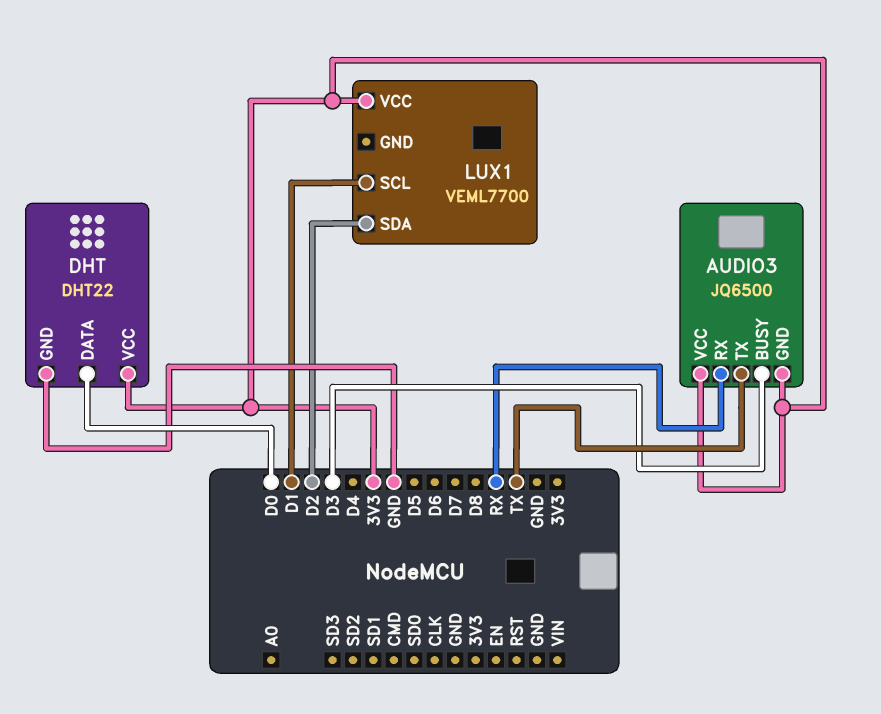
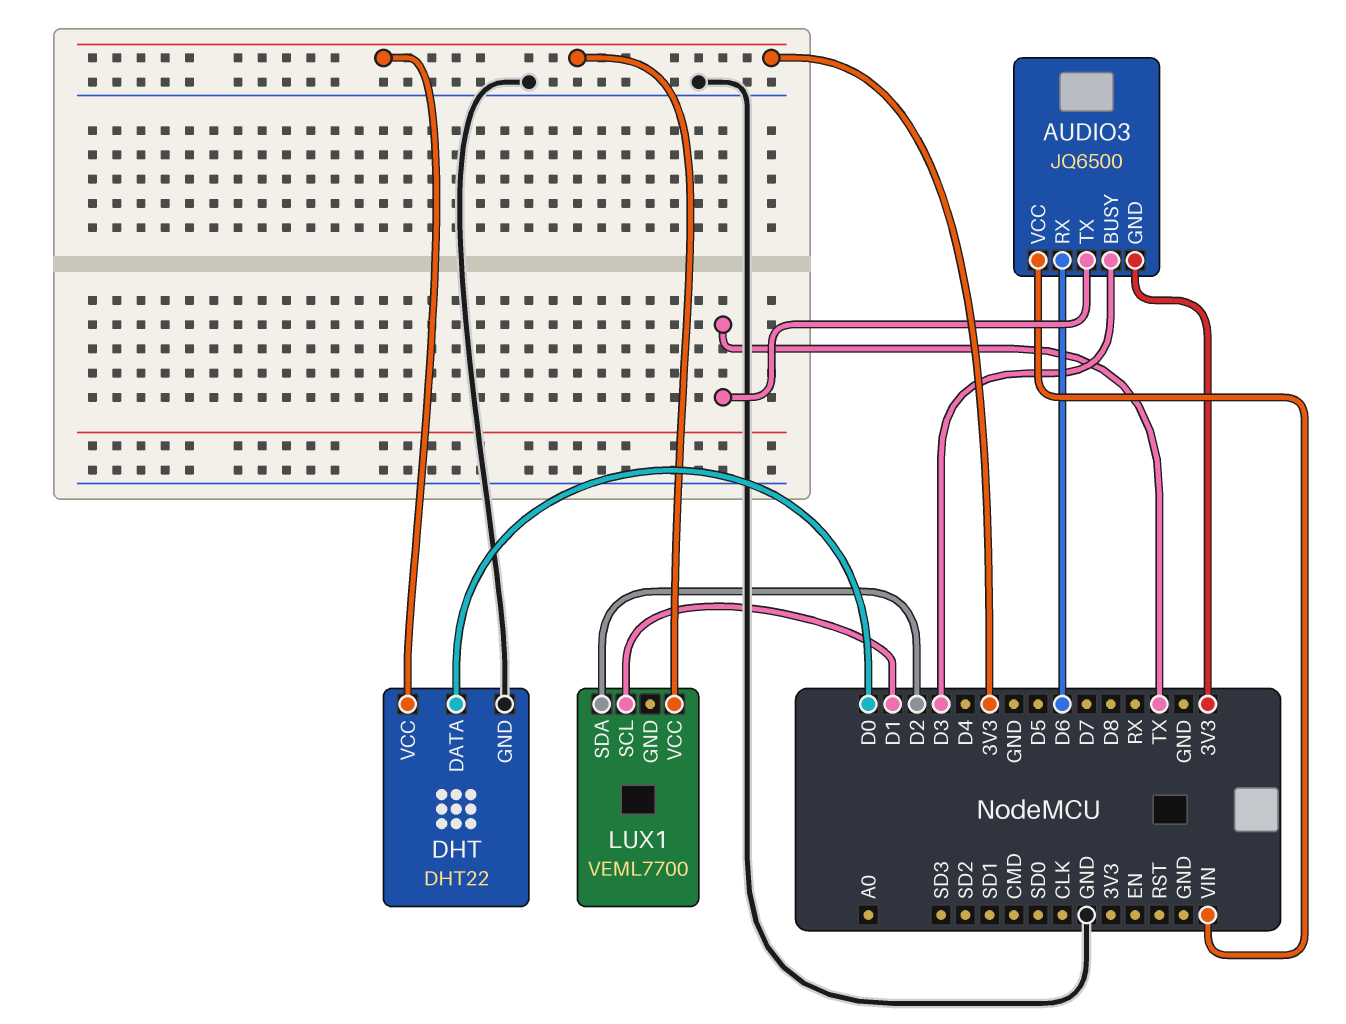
AUDIO3 pin RX: RX -> D6
AUDIO3 pin VCC: 3V3 -> VIN

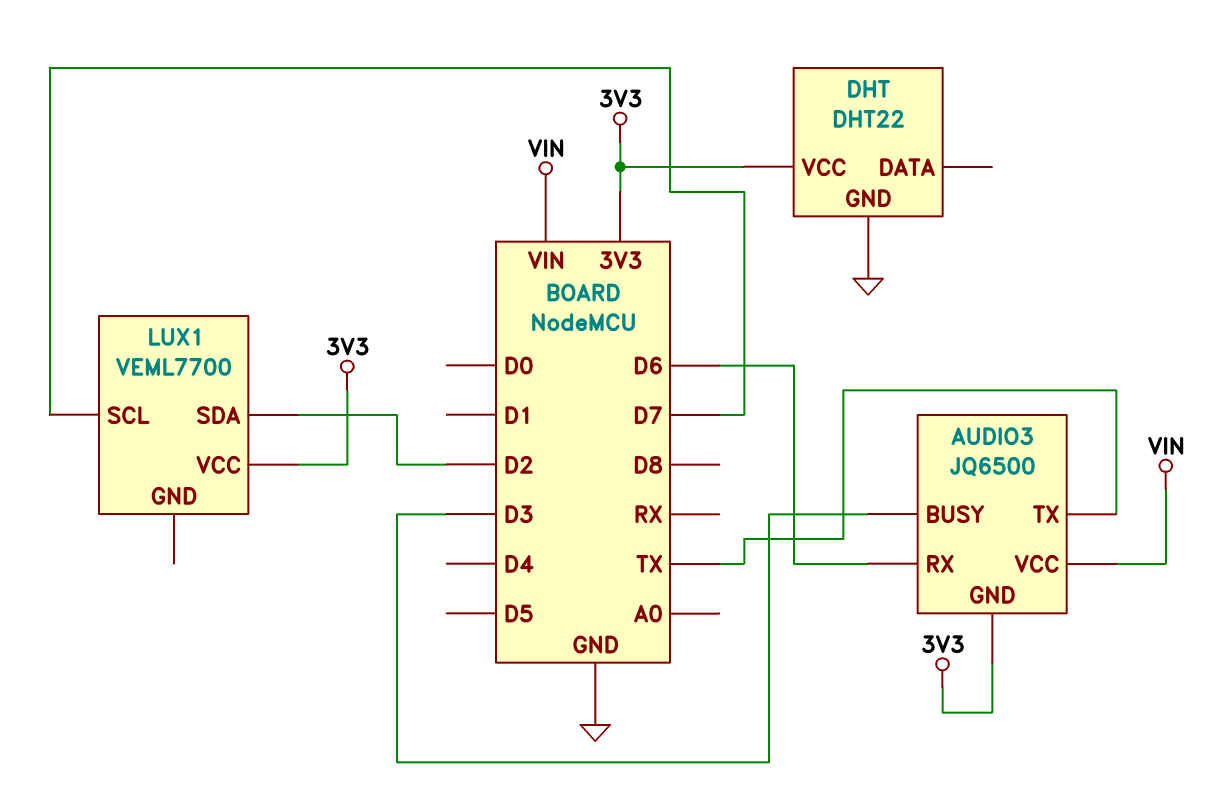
DHT pin DATA: D0 -> none
LUX1 pin SCL: D1 -> D7

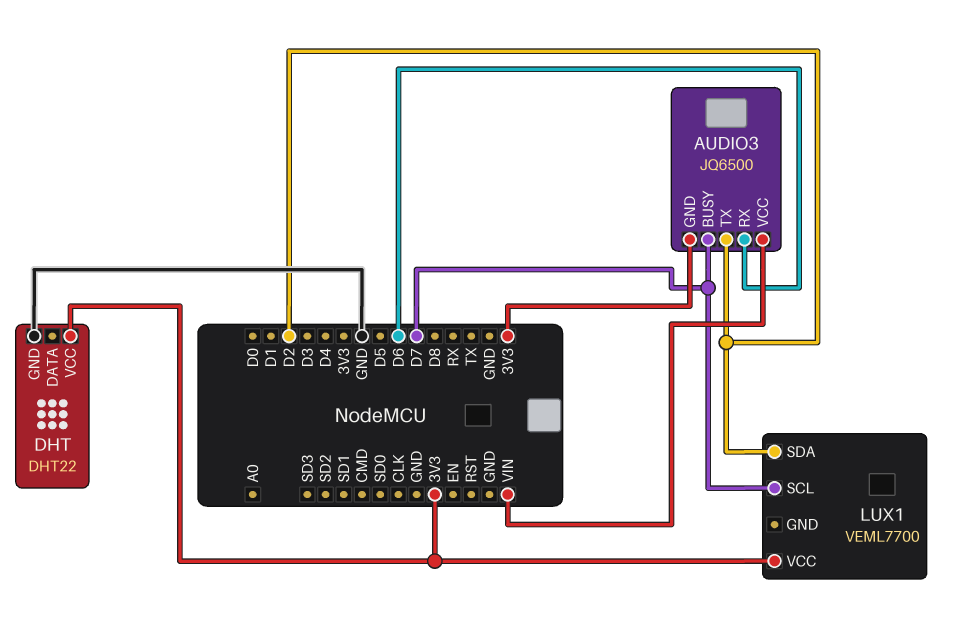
AUDIO3 pin BUSY: D3 -> D7
AUDIO3 pin TX: TX -> D2

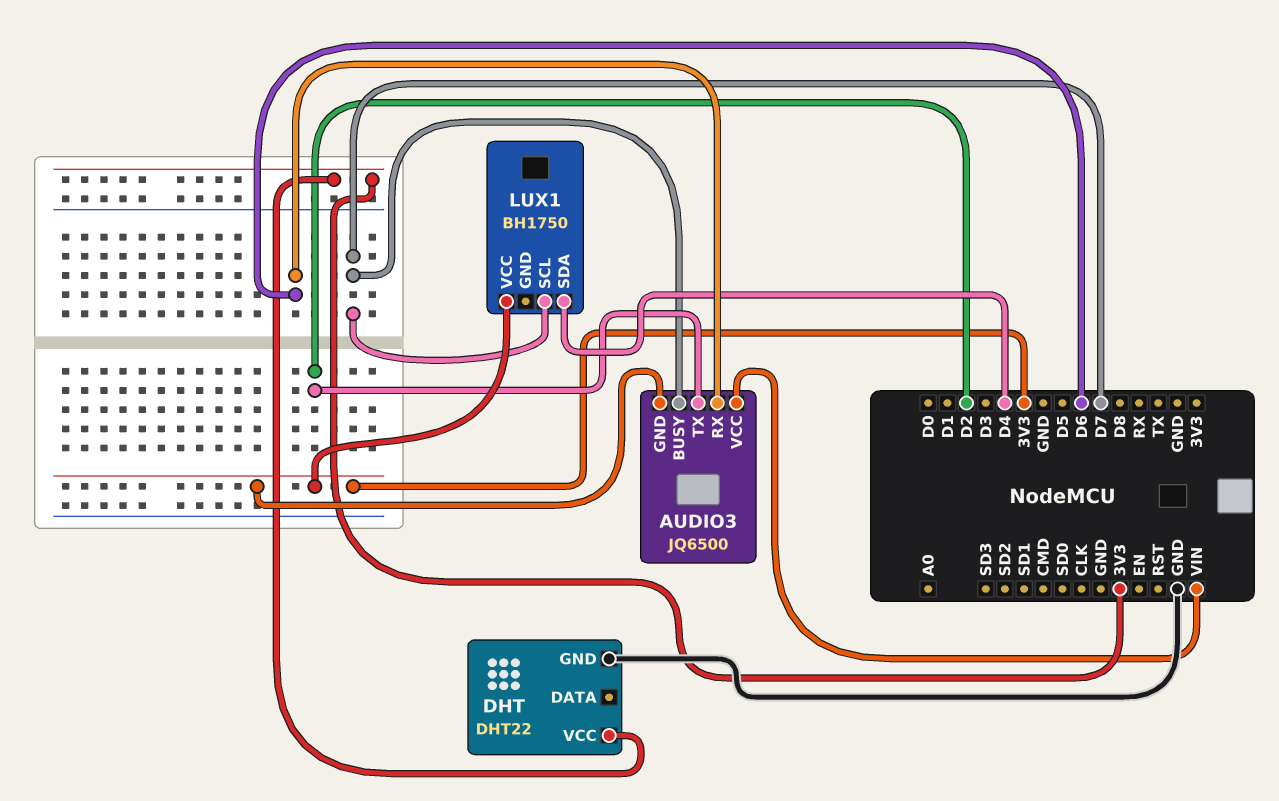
LUX1: VEML7700 -> BH1750
LUX1 pin SDA: D2 -> D4

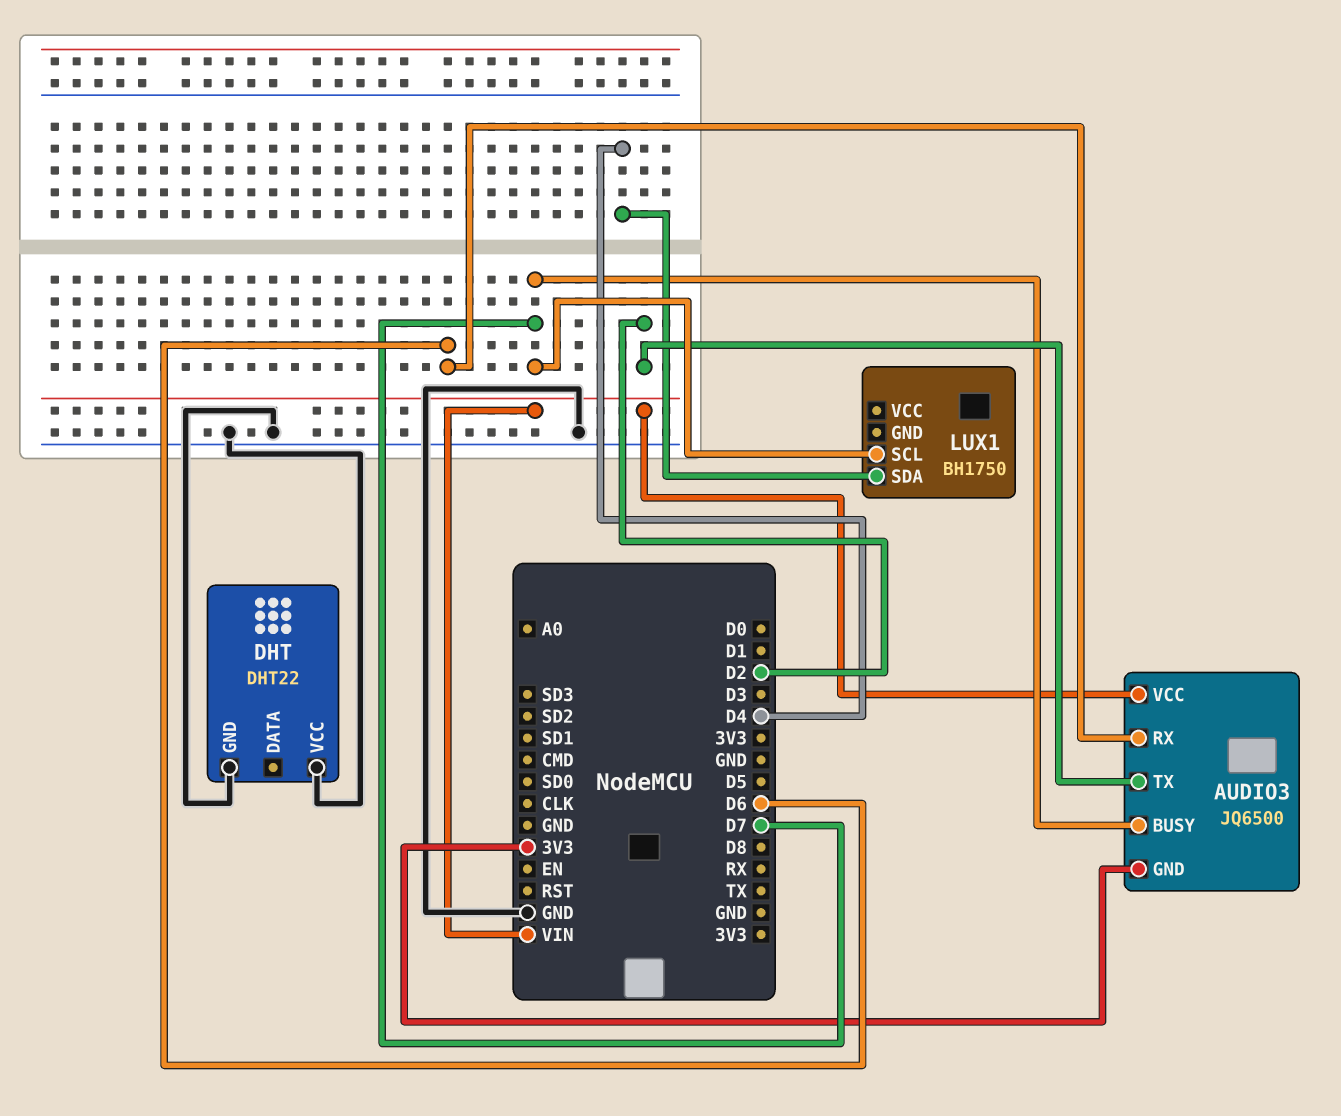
DHT pin VCC: 3V3 -> GND
LUX1 pin VCC: 3V3 -> none

